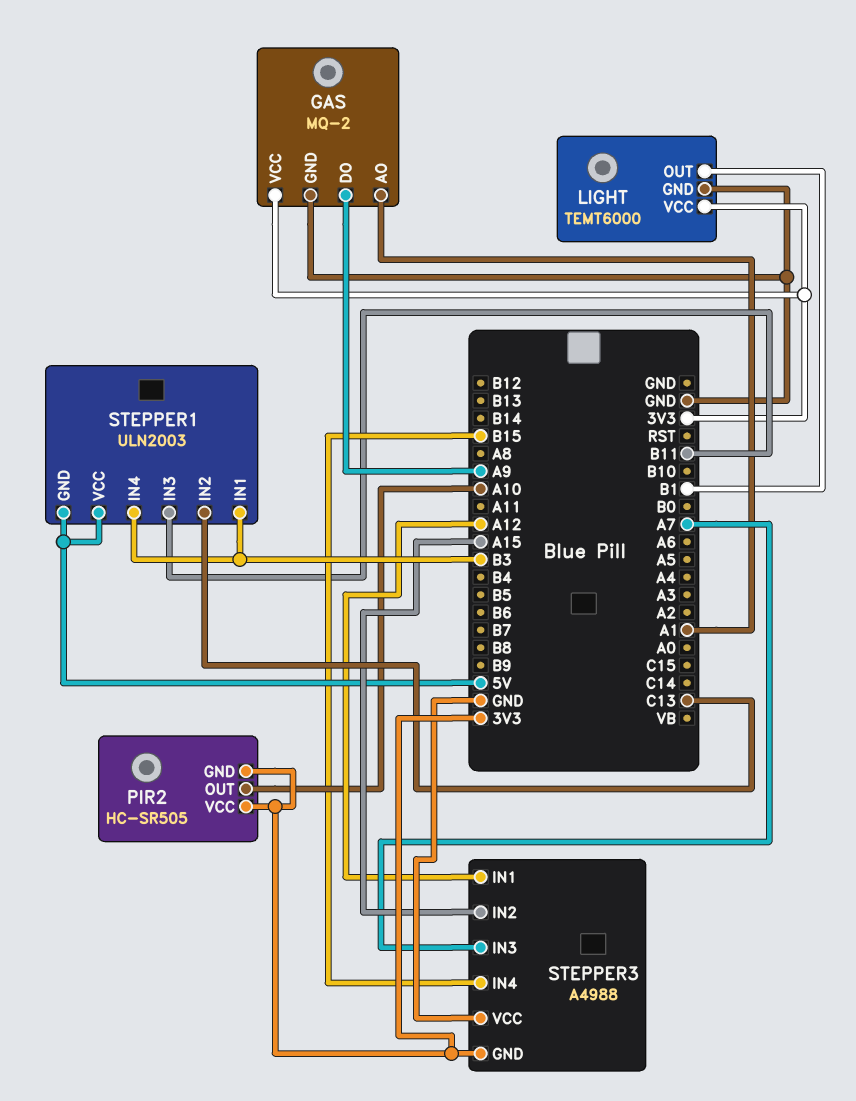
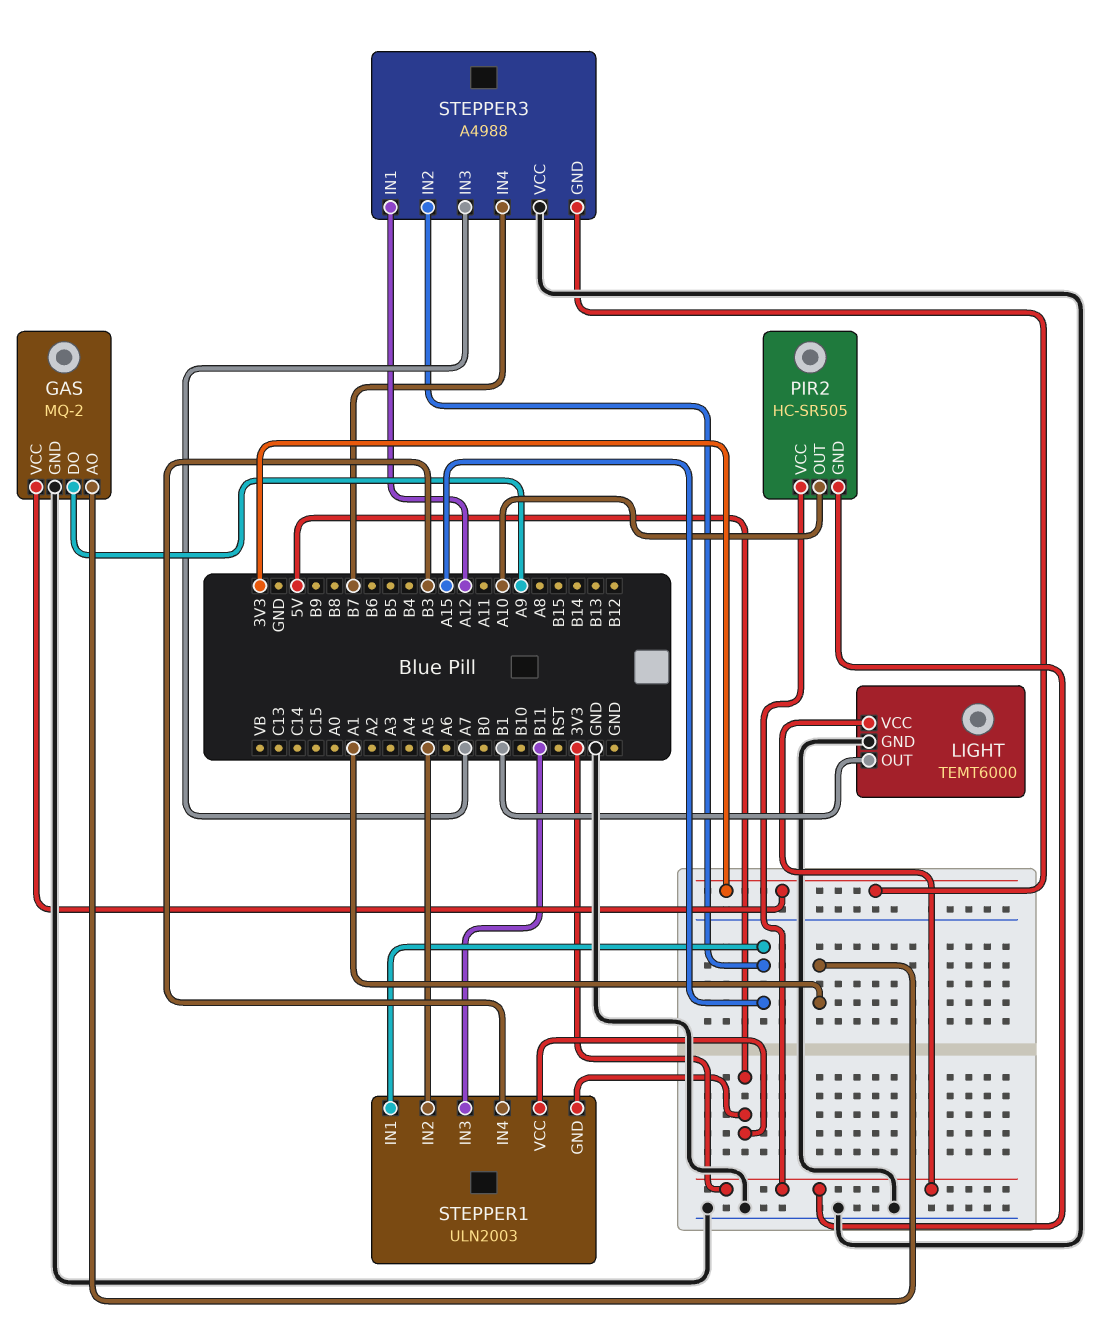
STEPPER1 pin IN1: B3 -> A15
STEPPER1 pin IN2: C13 -> A5
STEPPER3 pin IN4: B15 -> B7

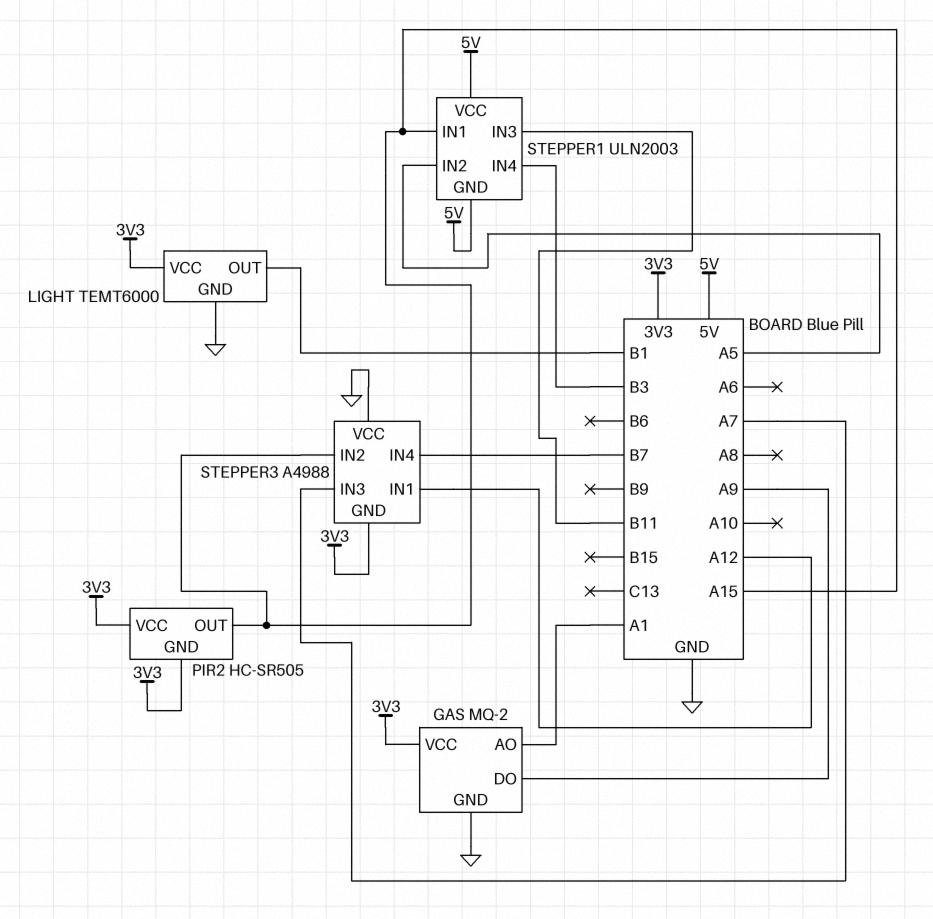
PIR2 pin OUT: A10 -> A15

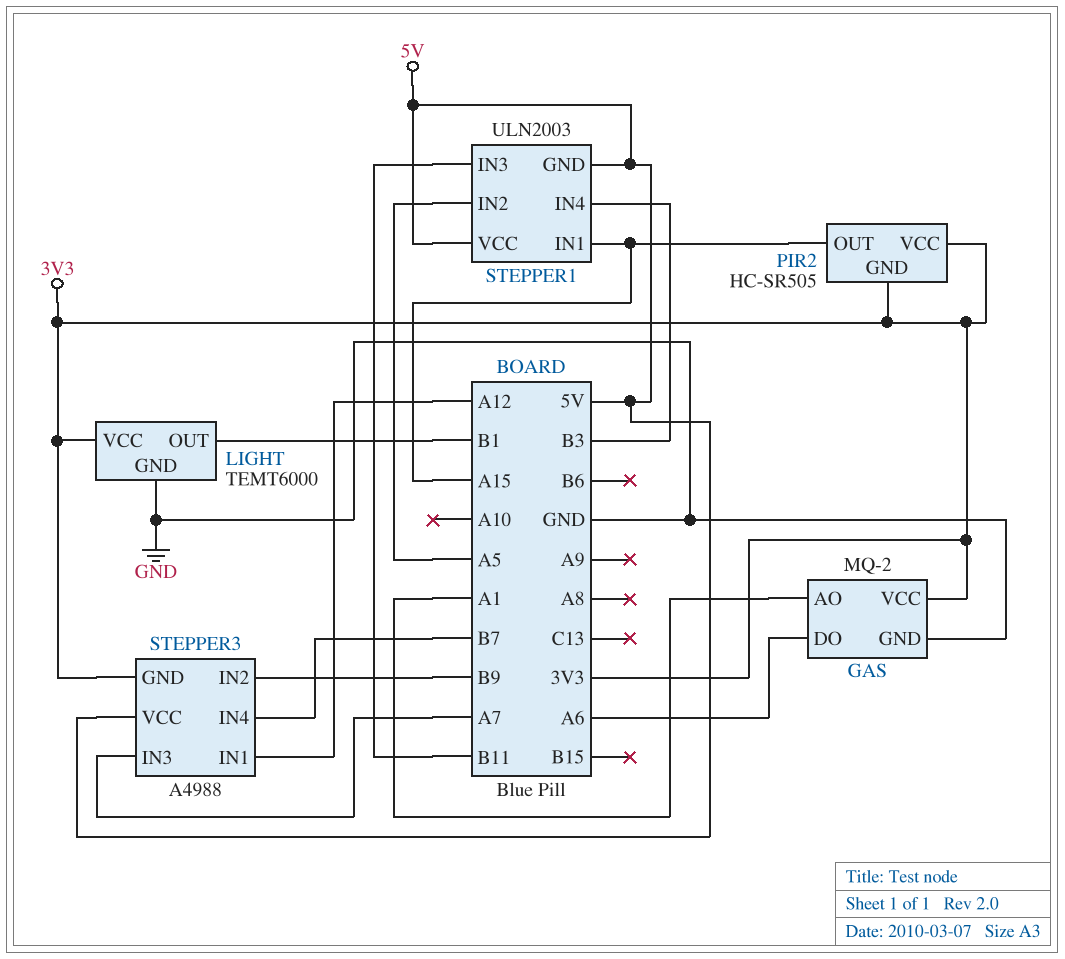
GAS pin DO: A9 -> A6
STEPPER3 pin IN2: A15 -> B9
STEPPER3 pin VCC: GND -> 5V

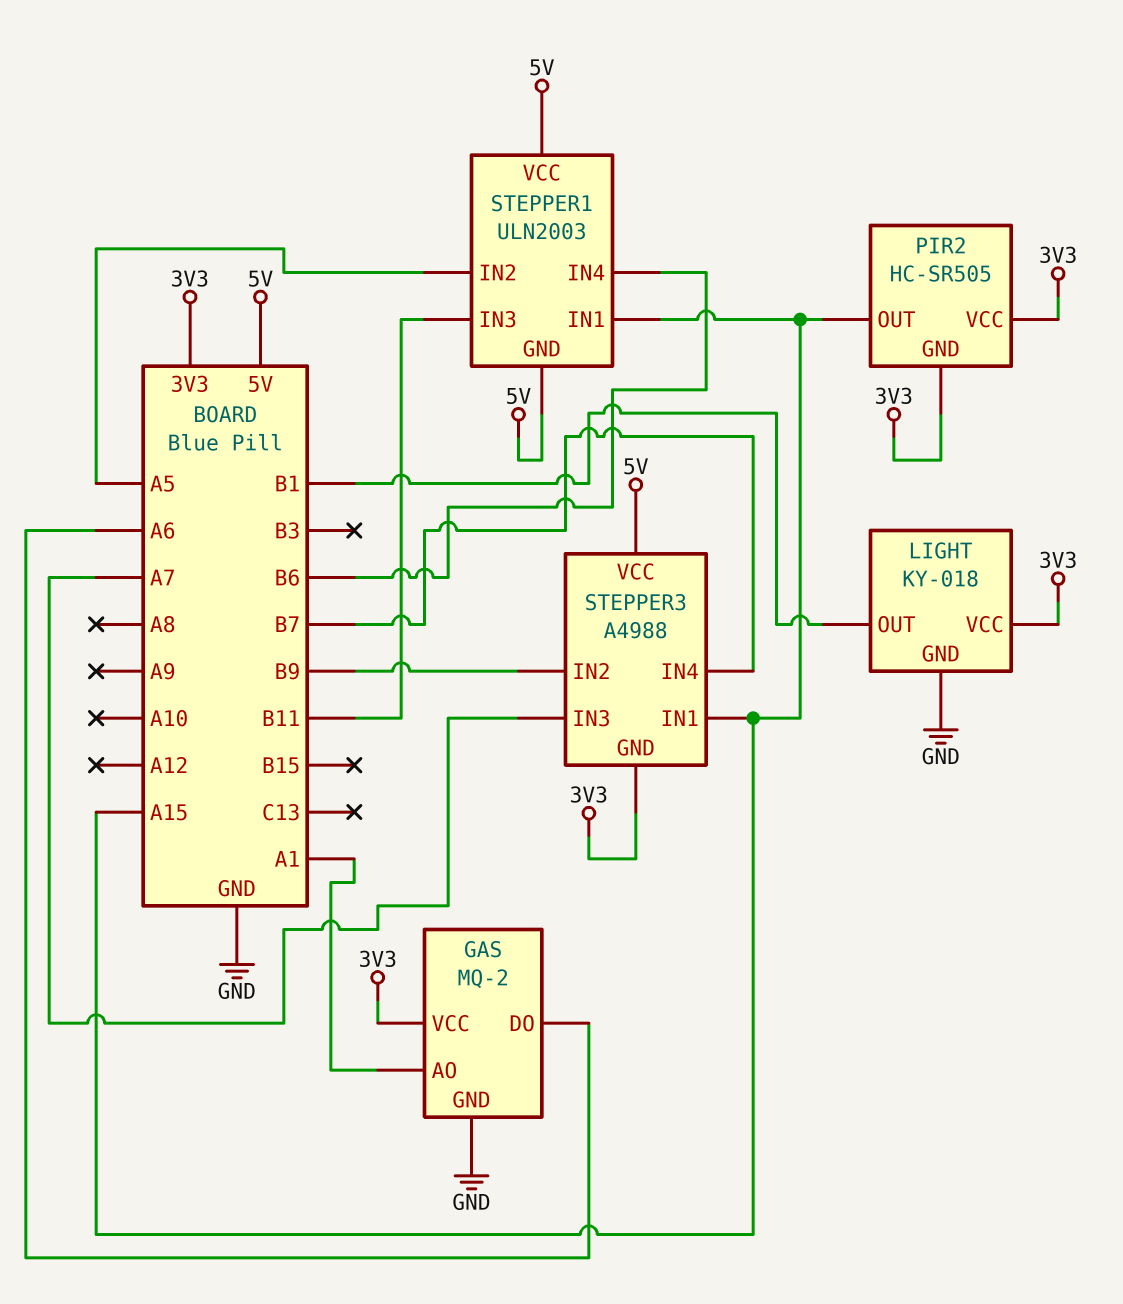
LIGHT: TEMT6000 -> KY-018
STEPPER1 pin IN4: B3 -> B6
STEPPER3 pin IN1: A12 -> A15

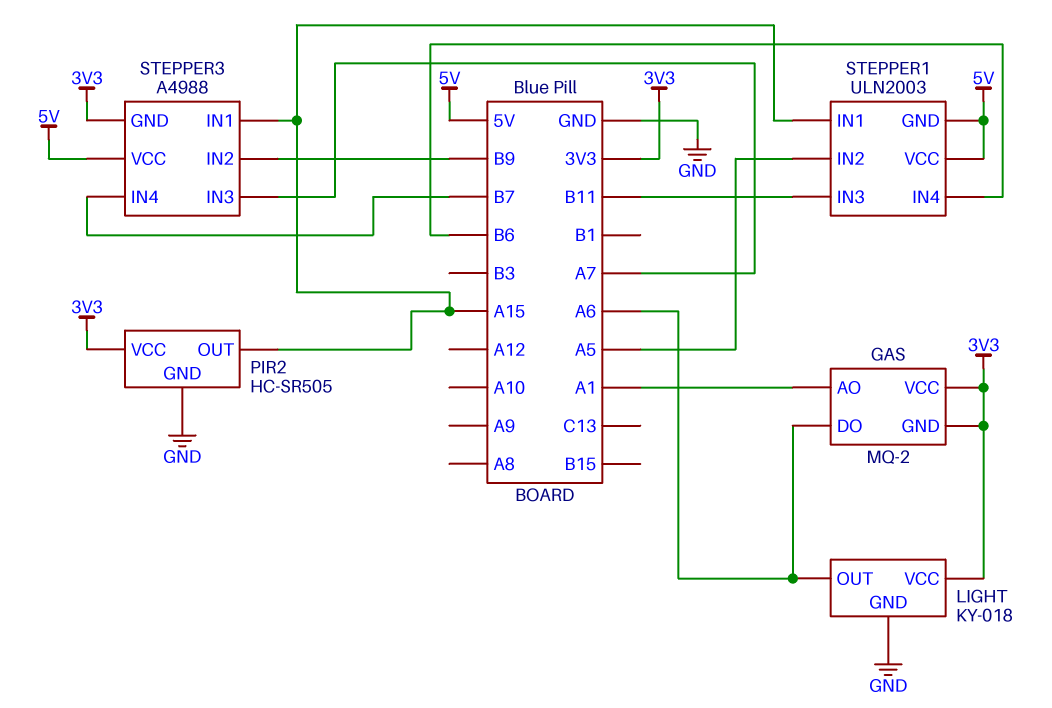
GAS pin GND: GND -> 3V3
LIGHT pin OUT: B1 -> A6
PIR2 pin GND: 3V3 -> GND

